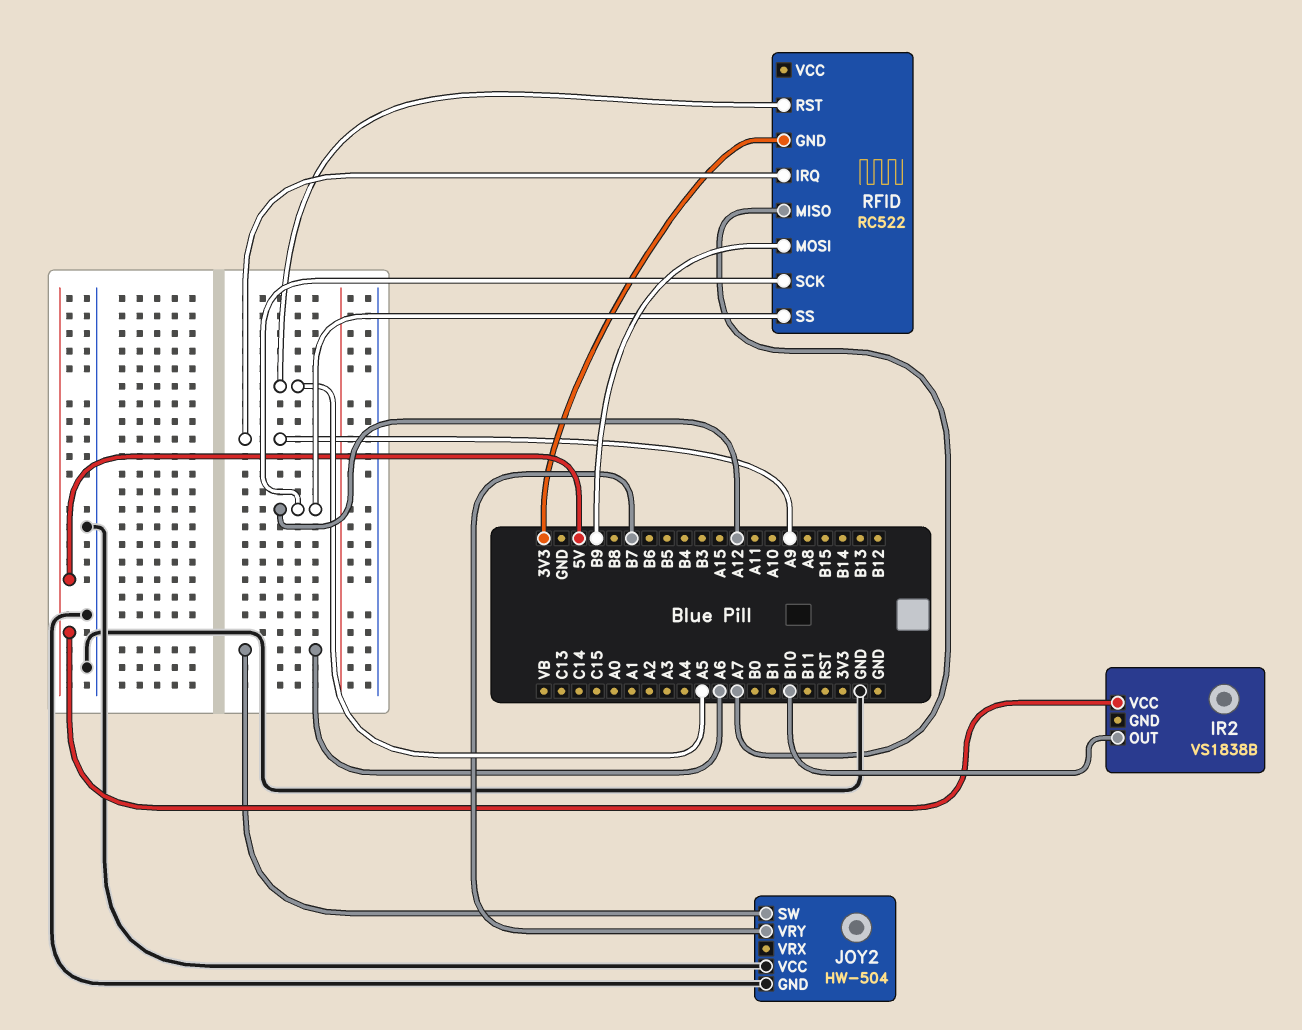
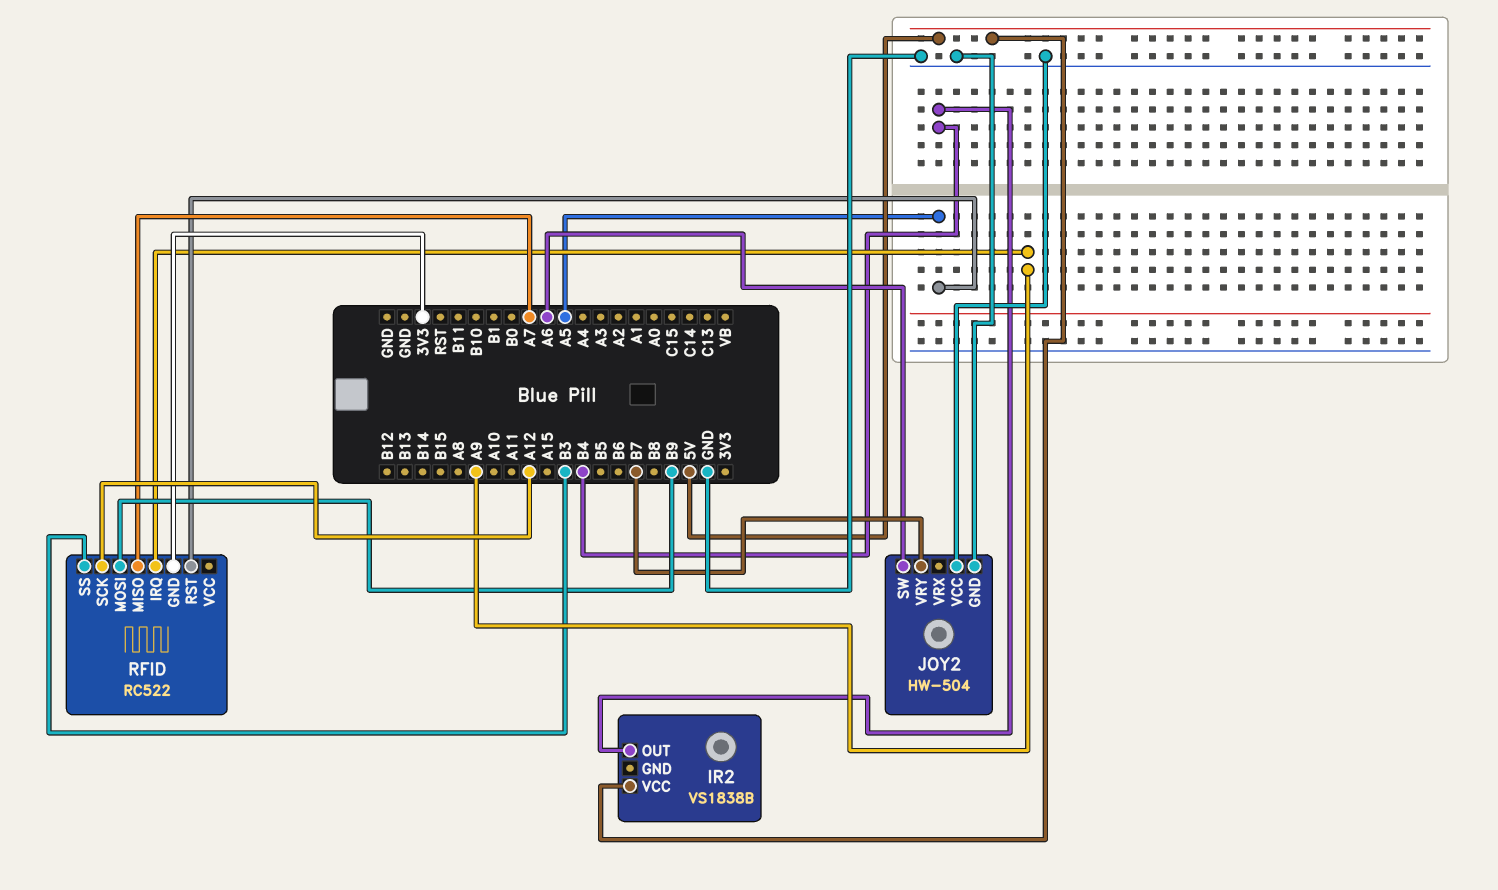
IR2 pin OUT: B10 -> B4
RFID pin SS: A12 -> B3

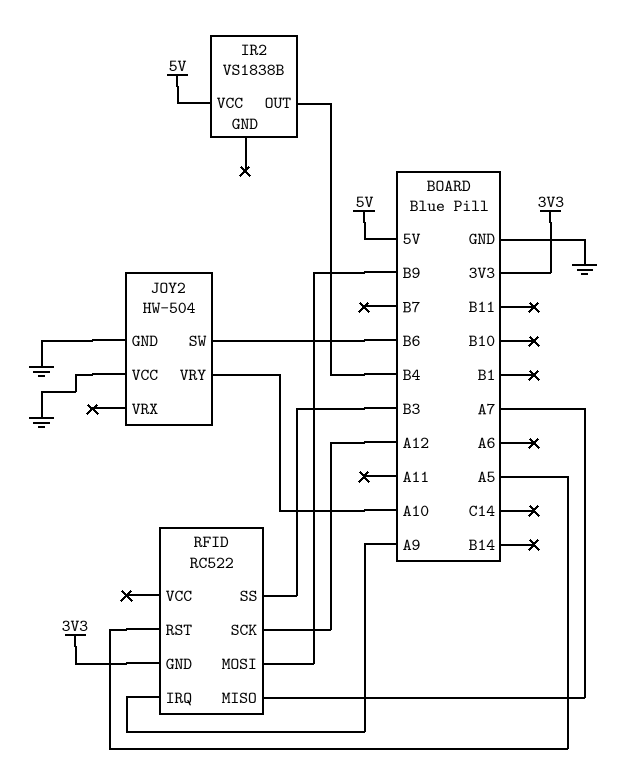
JOY2 pin SW: A6 -> B6
JOY2 pin VRY: B7 -> A10

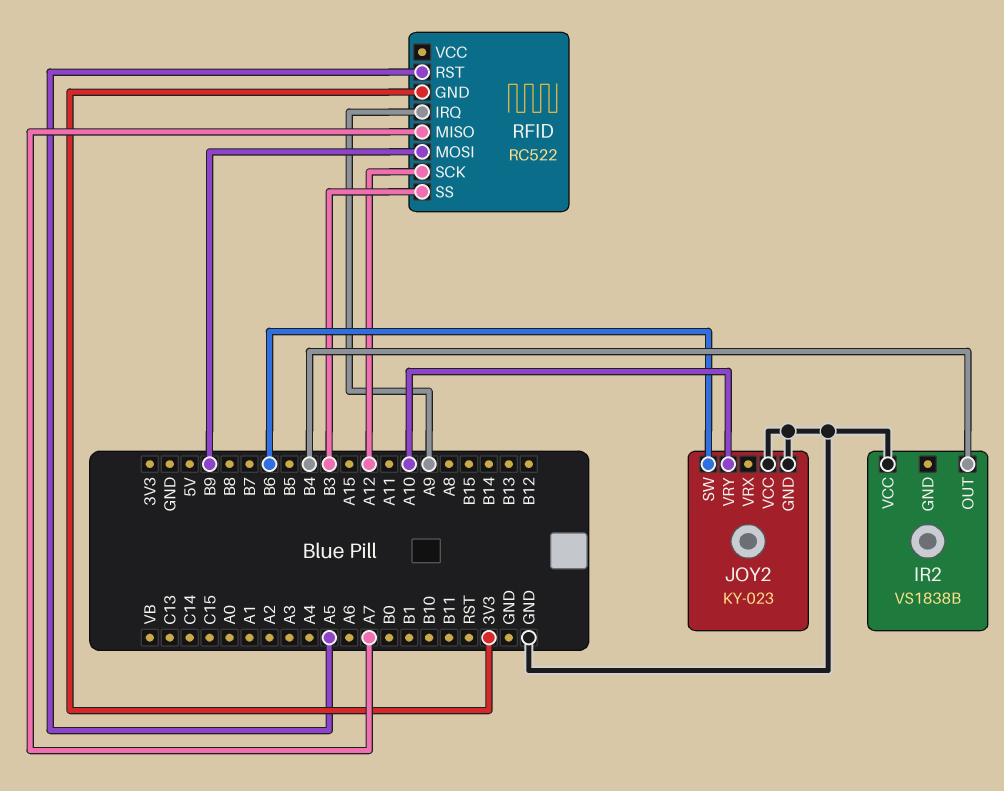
IR2 pin VCC: 5V -> GND
JOY2: HW-504 -> KY-023

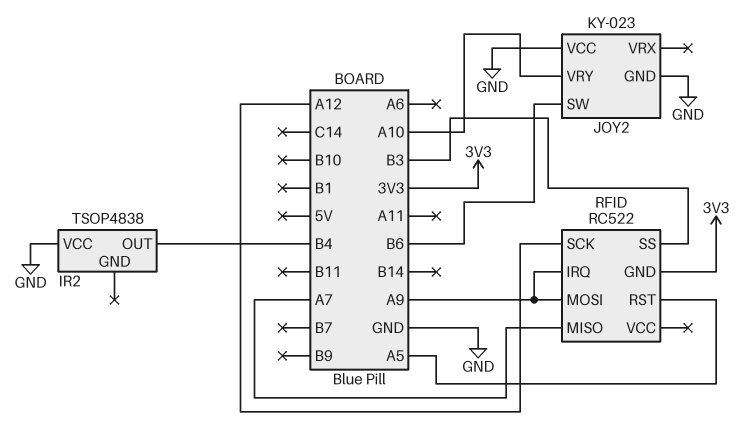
IR2: VS1838B -> TSOP4838
RFID pin MOSI: B9 -> A9

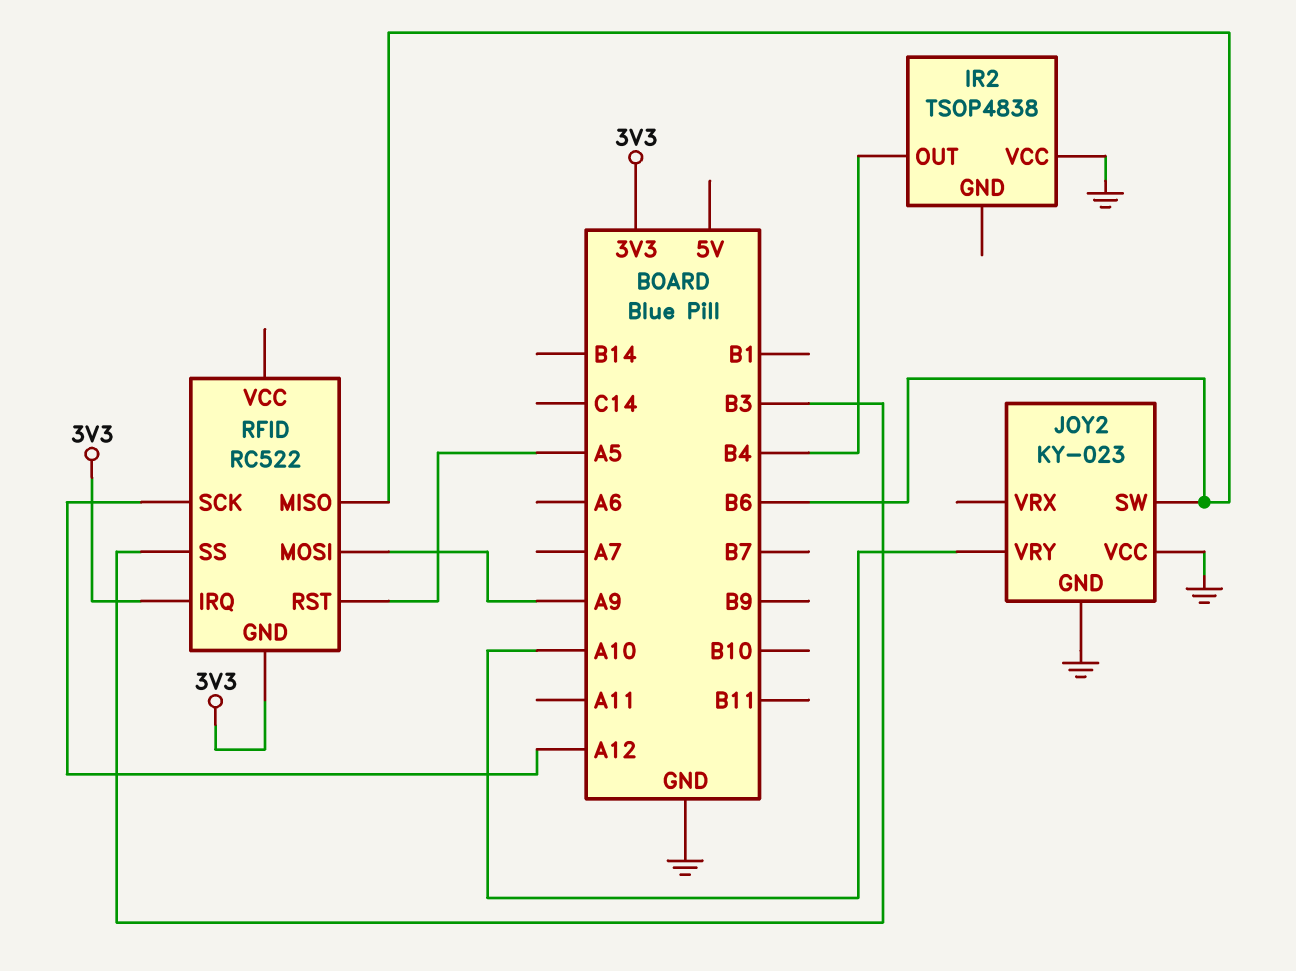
RFID pin IRQ: A9 -> 3V3
RFID pin MISO: A7 -> B6

